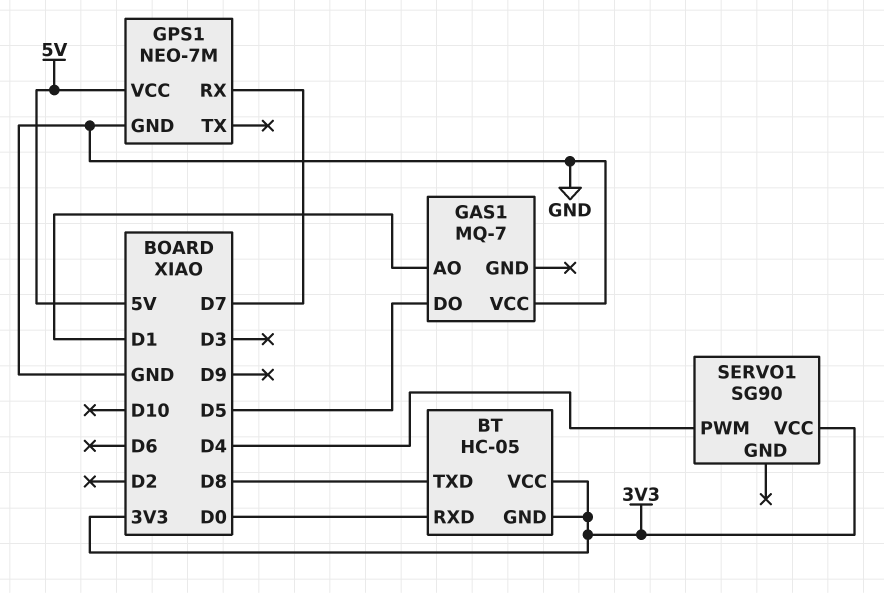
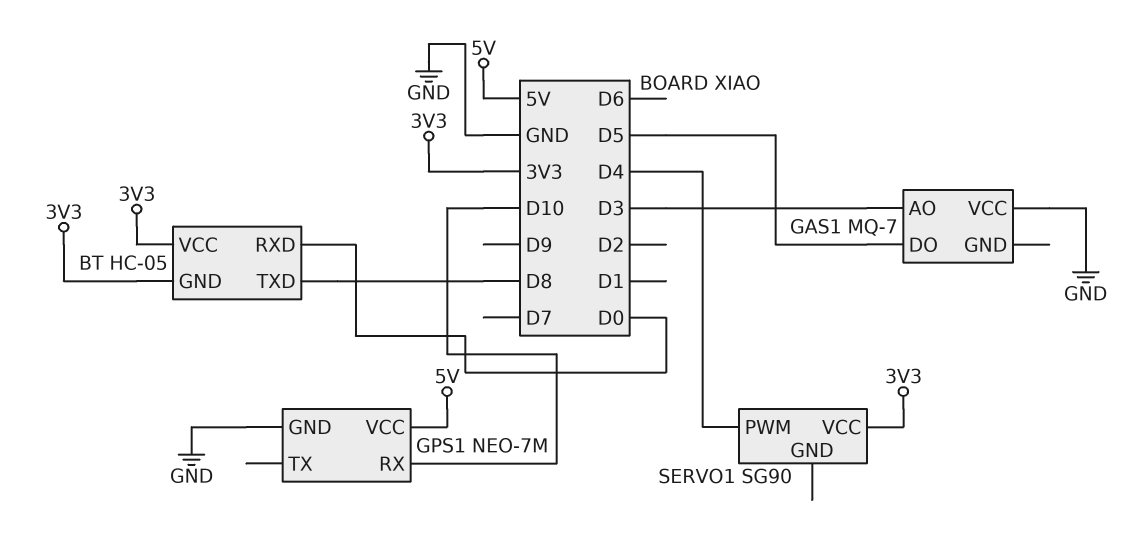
GAS1 pin AO: D1 -> D3
GPS1 pin RX: D7 -> D10

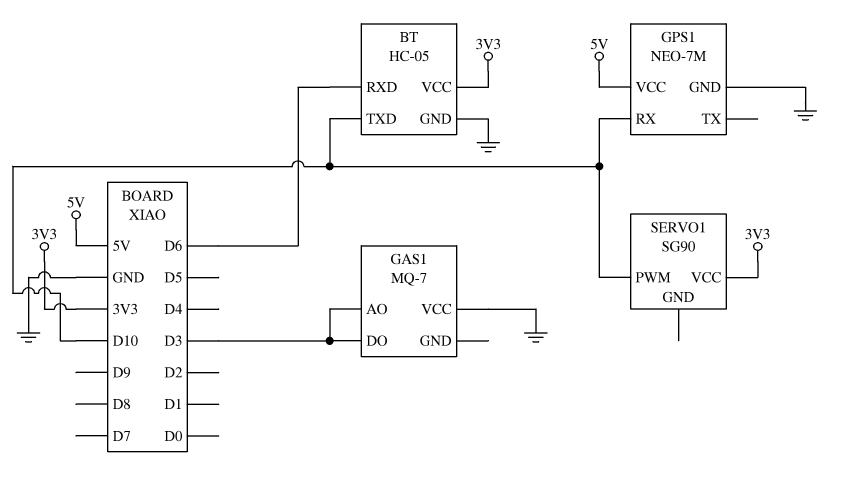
BT pin GND: 3V3 -> GND
BT pin RXD: D0 -> D6
BT pin TXD: D8 -> D10
GAS1 pin DO: D5 -> D3
SERVO1 pin PWM: D4 -> D10

